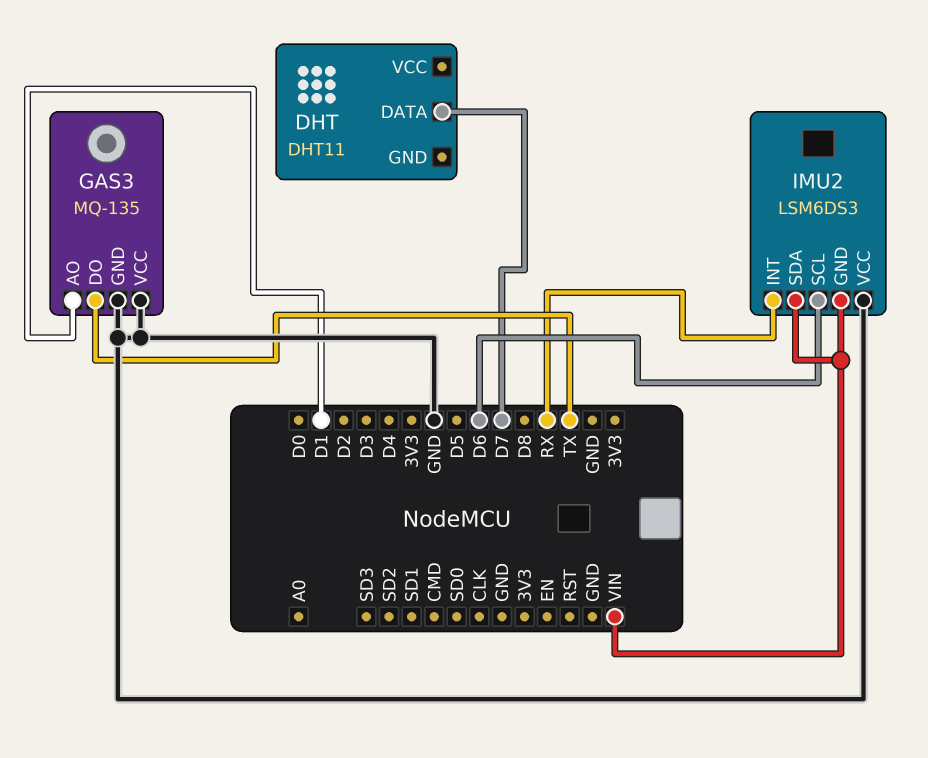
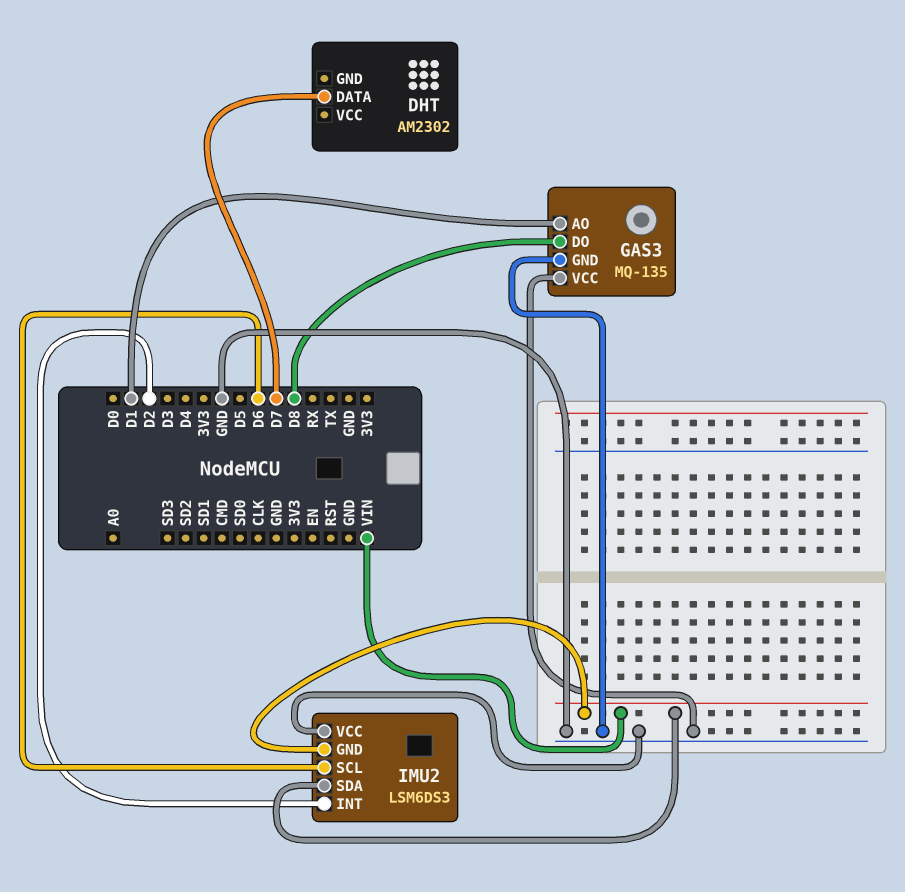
DHT: DHT11 -> AM2302
GAS3 pin DO: TX -> D8
IMU2 pin INT: RX -> D2

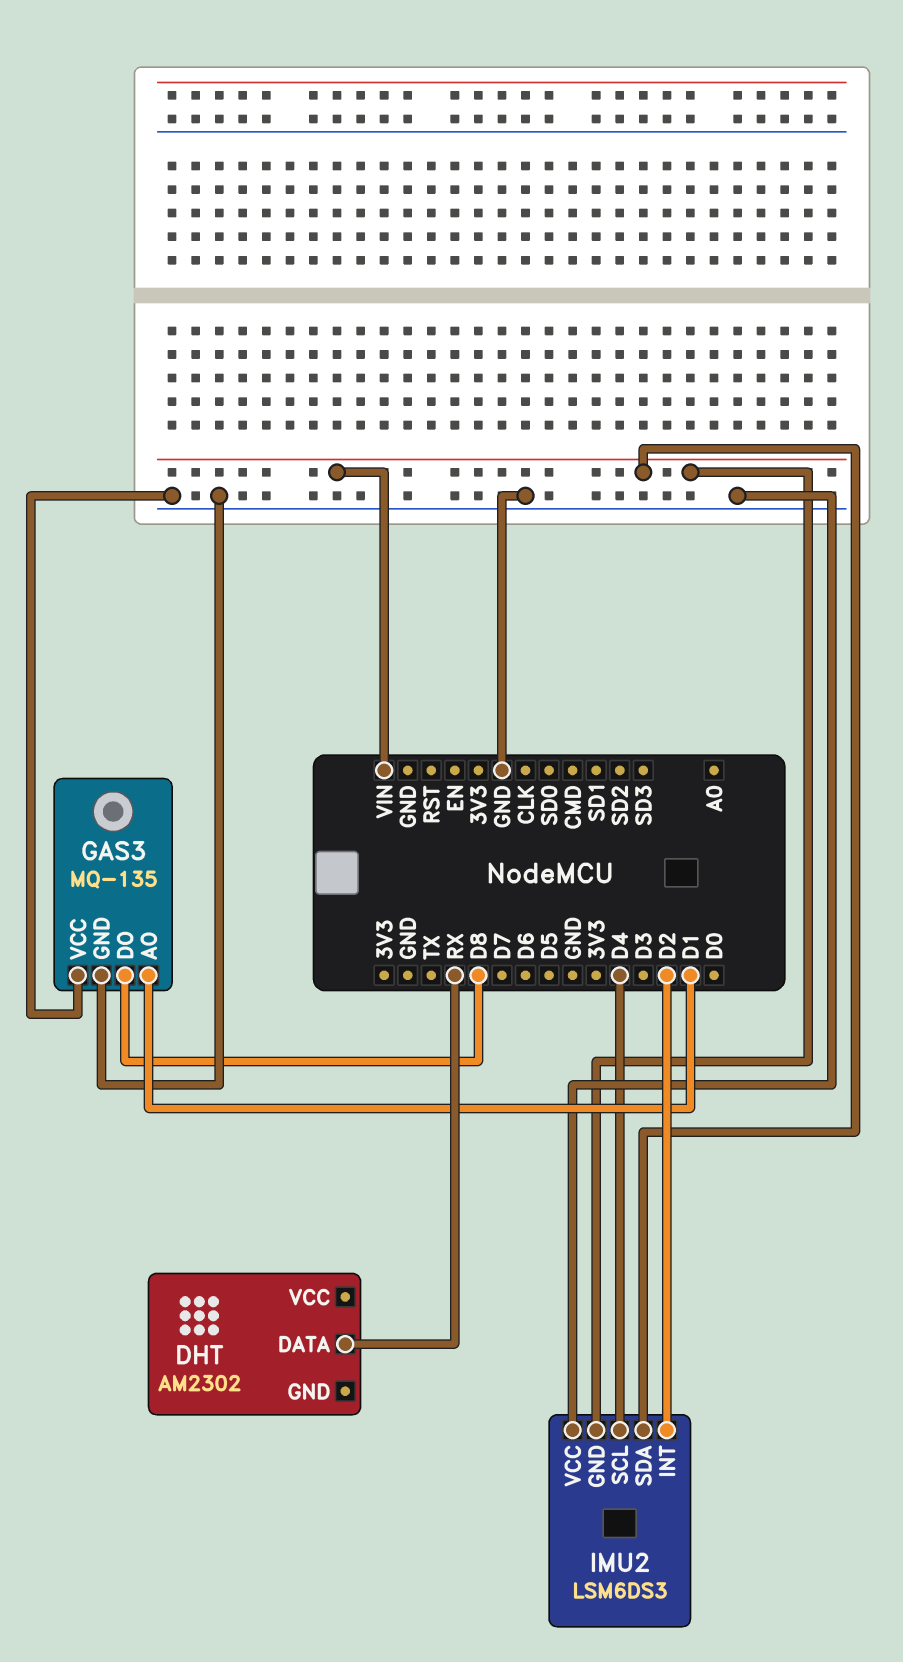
DHT pin DATA: D7 -> RX
IMU2 pin SCL: D6 -> D4

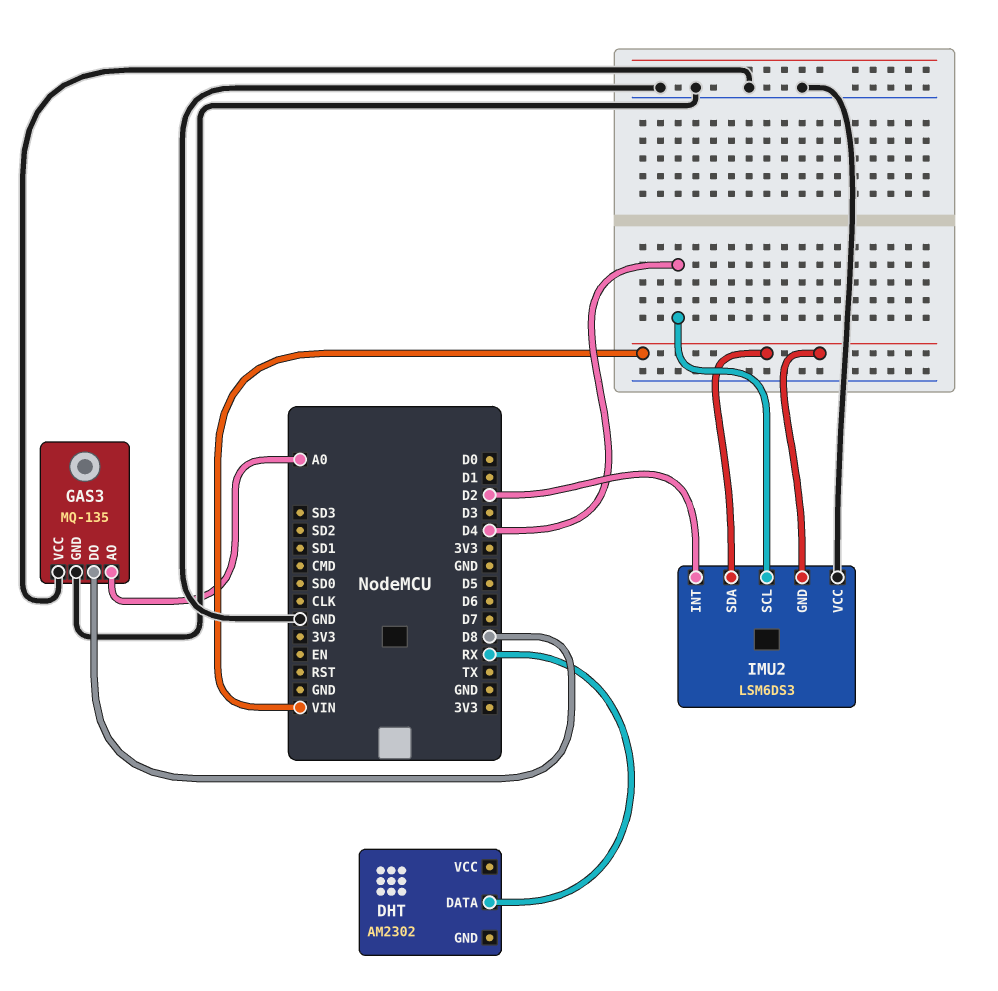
GAS3 pin AO: D1 -> A0

